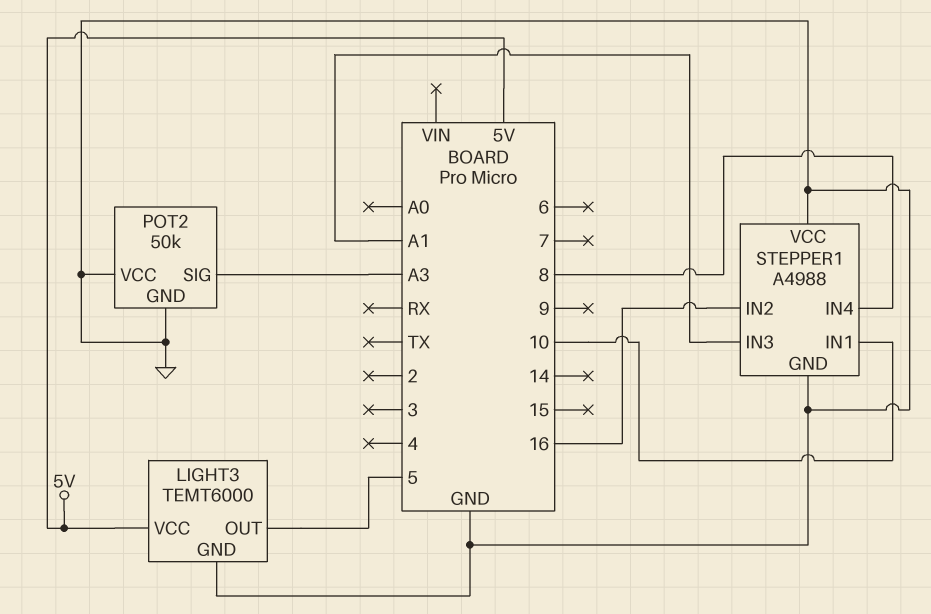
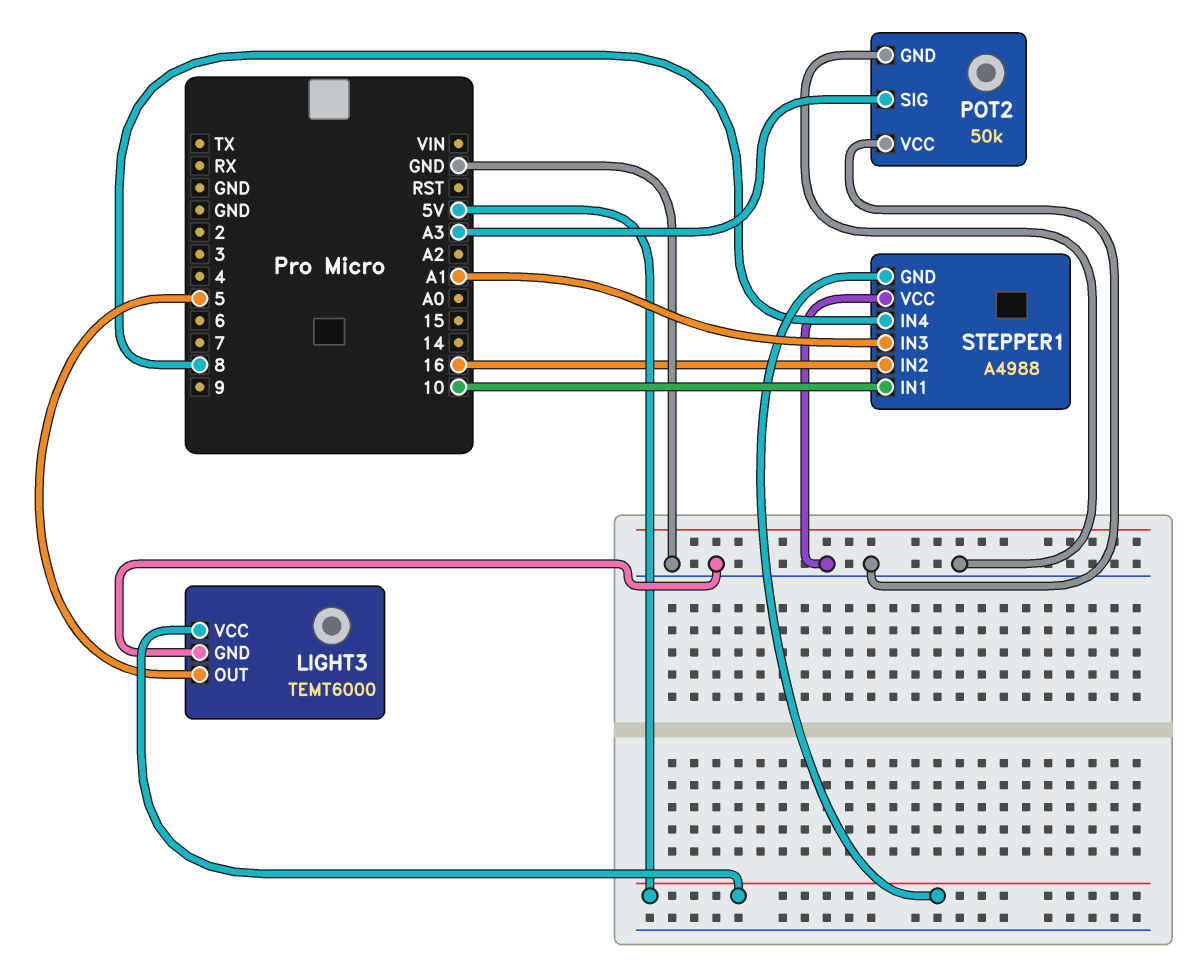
STEPPER1 pin GND: GND -> 5V

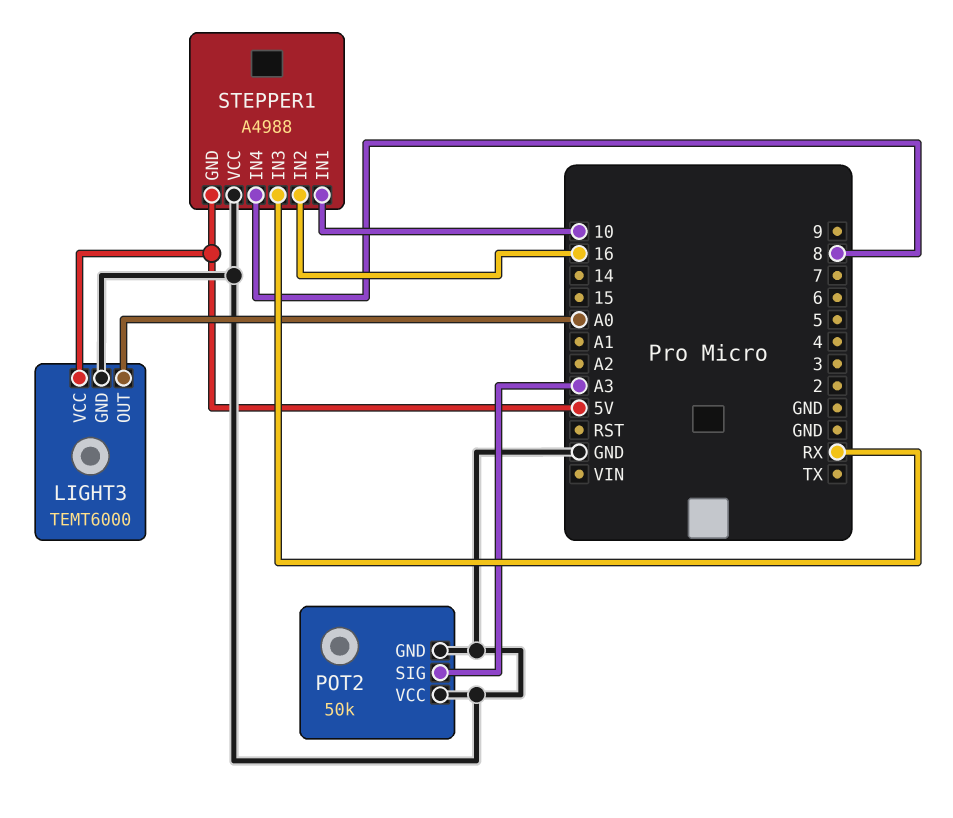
LIGHT3 pin OUT: 5 -> A0
STEPPER1 pin IN3: A1 -> RX

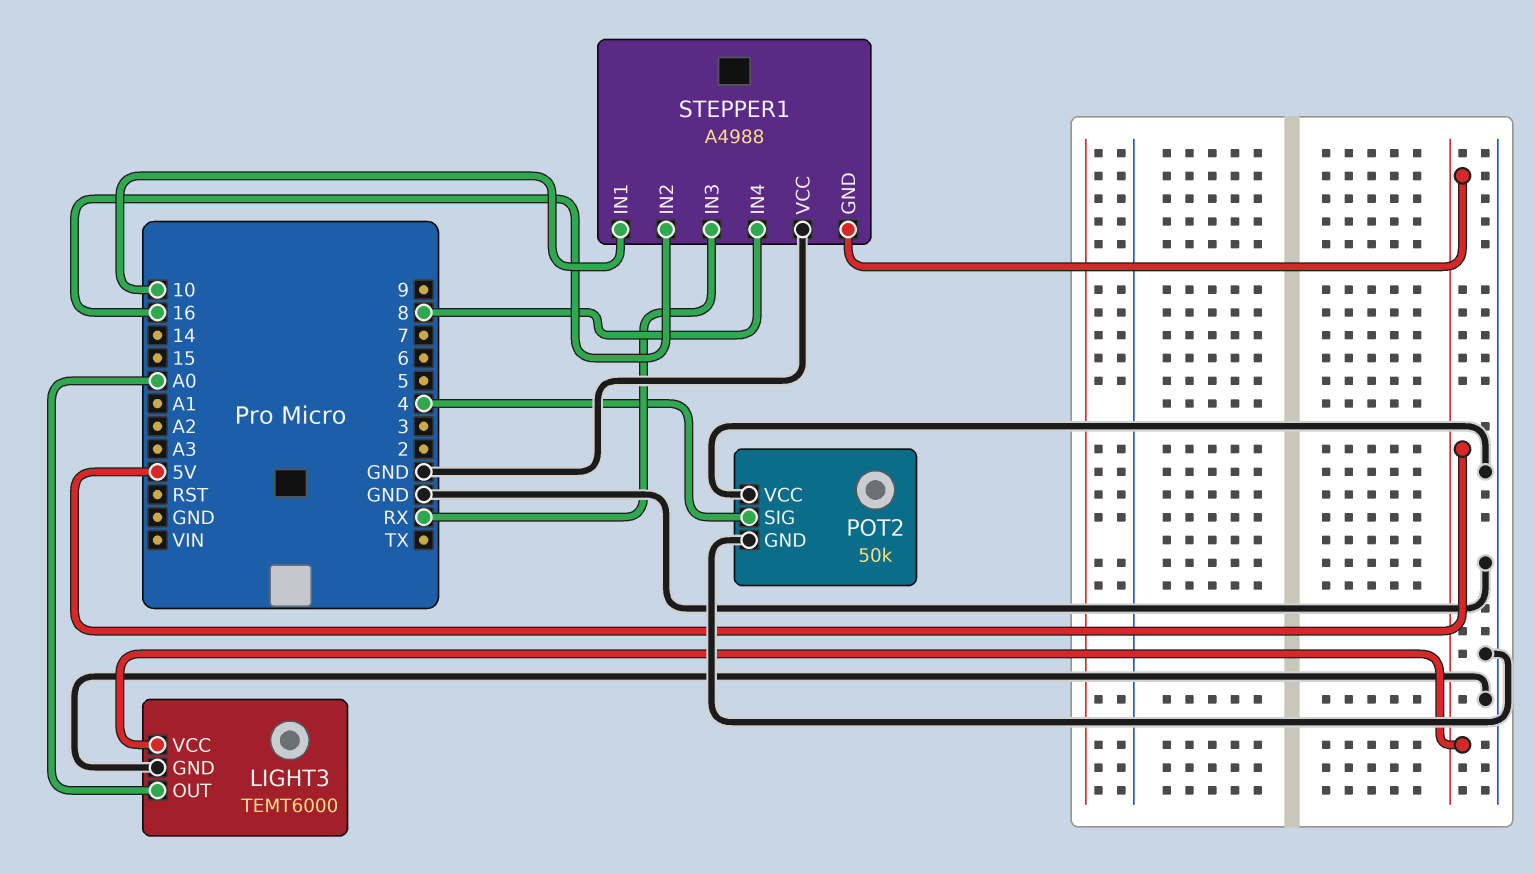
POT2 pin SIG: A3 -> 4

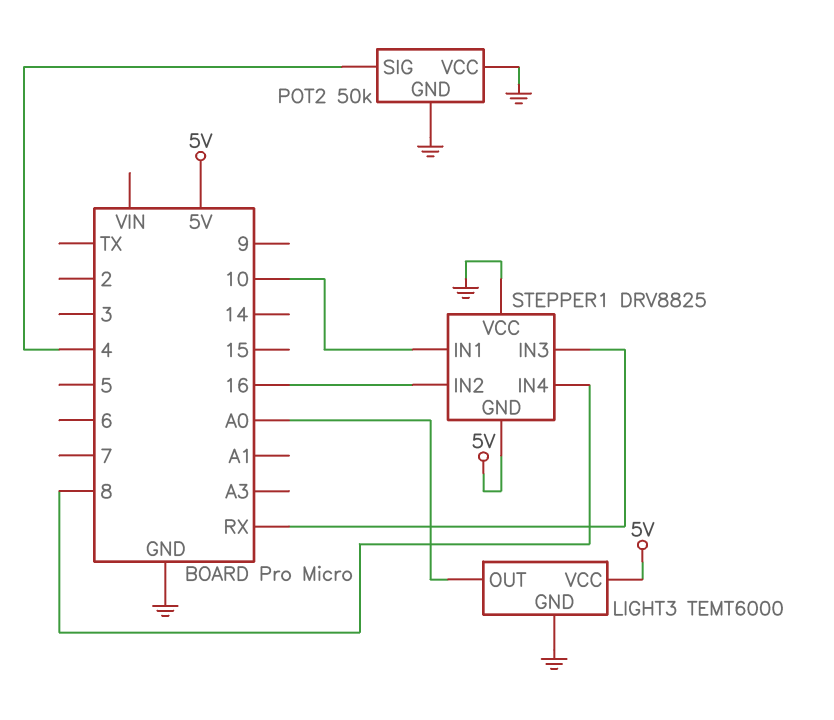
STEPPER1: A4988 -> DRV8825

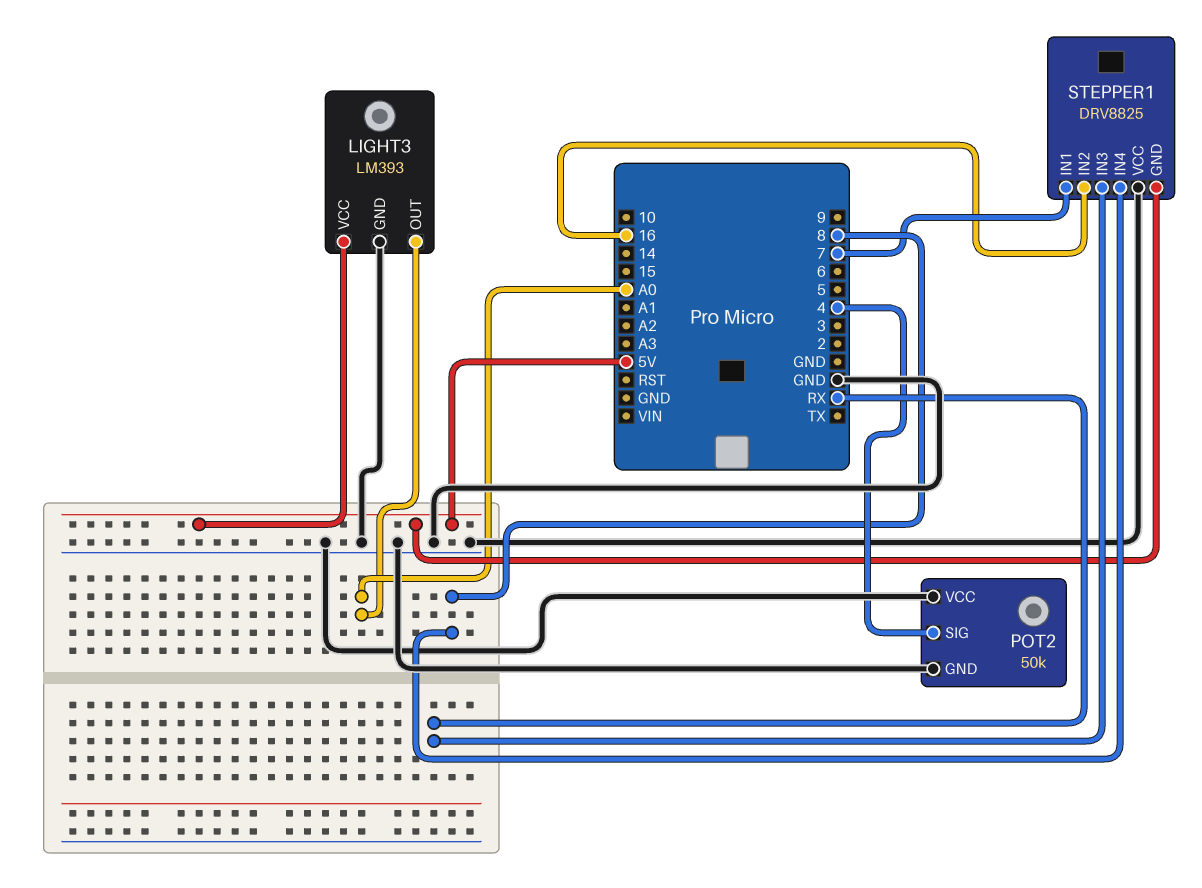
LIGHT3: TEMT6000 -> LM393
STEPPER1 pin IN1: 10 -> 7

